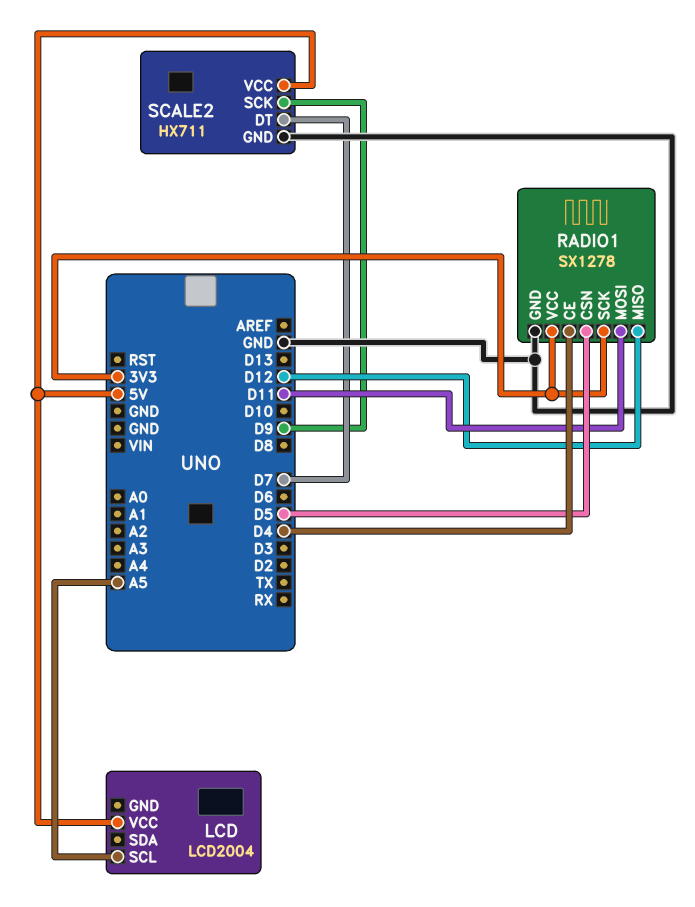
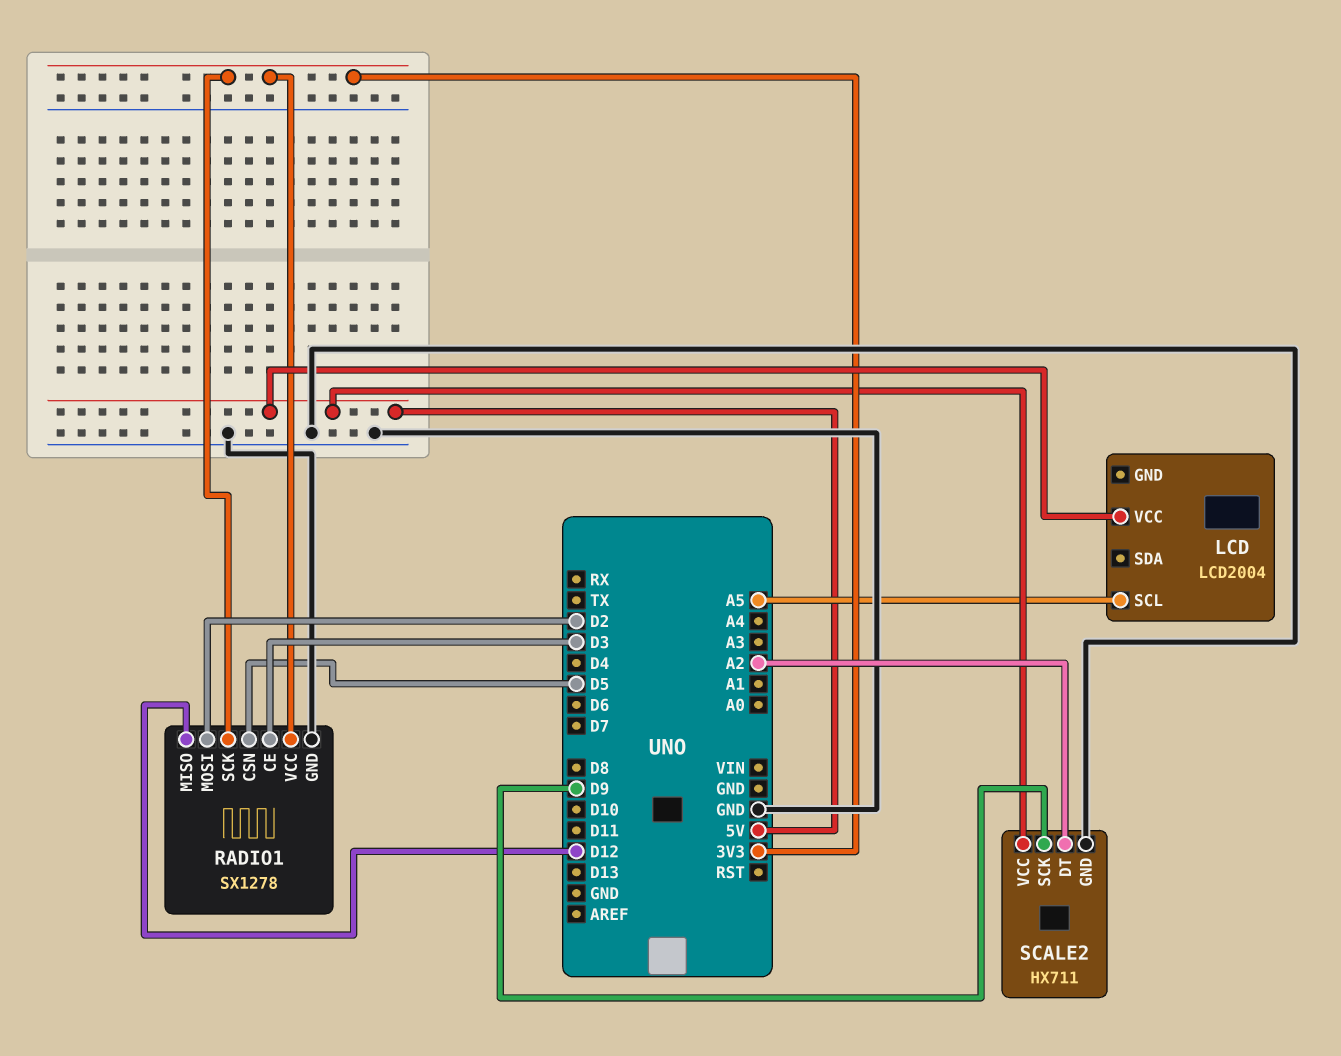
RADIO1 pin CE: D4 -> D3
RADIO1 pin MOSI: D11 -> D2
SCALE2 pin DT: D7 -> A2

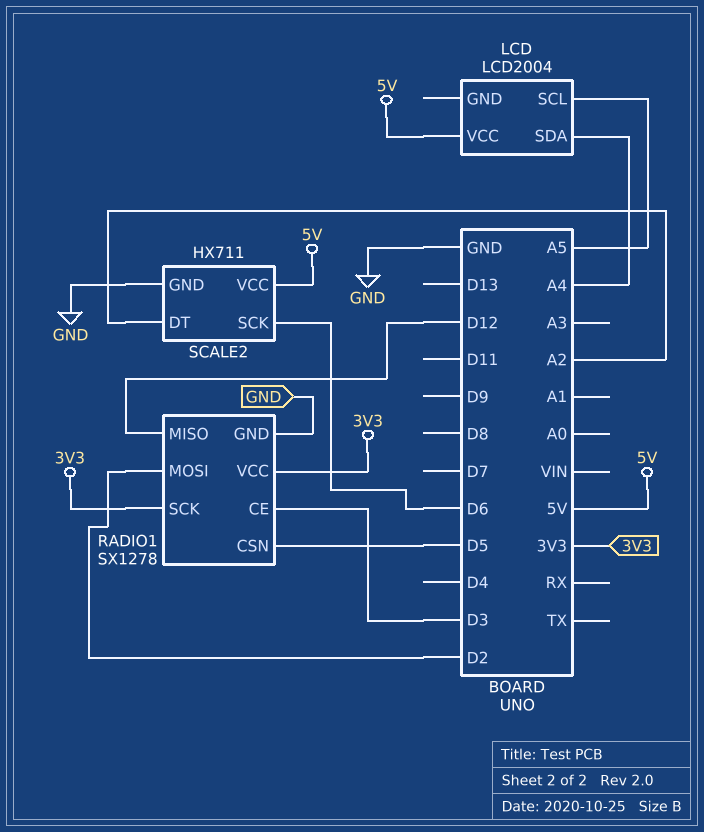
LCD pin SDA: none -> A4
SCALE2 pin SCK: D9 -> D6

